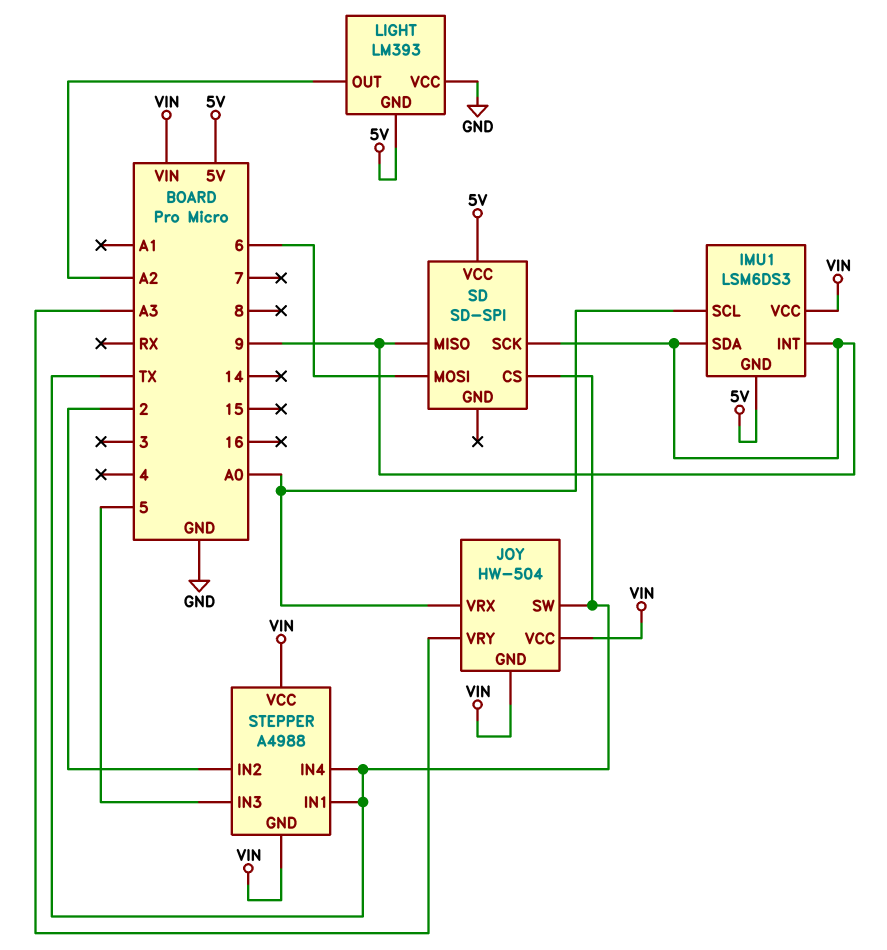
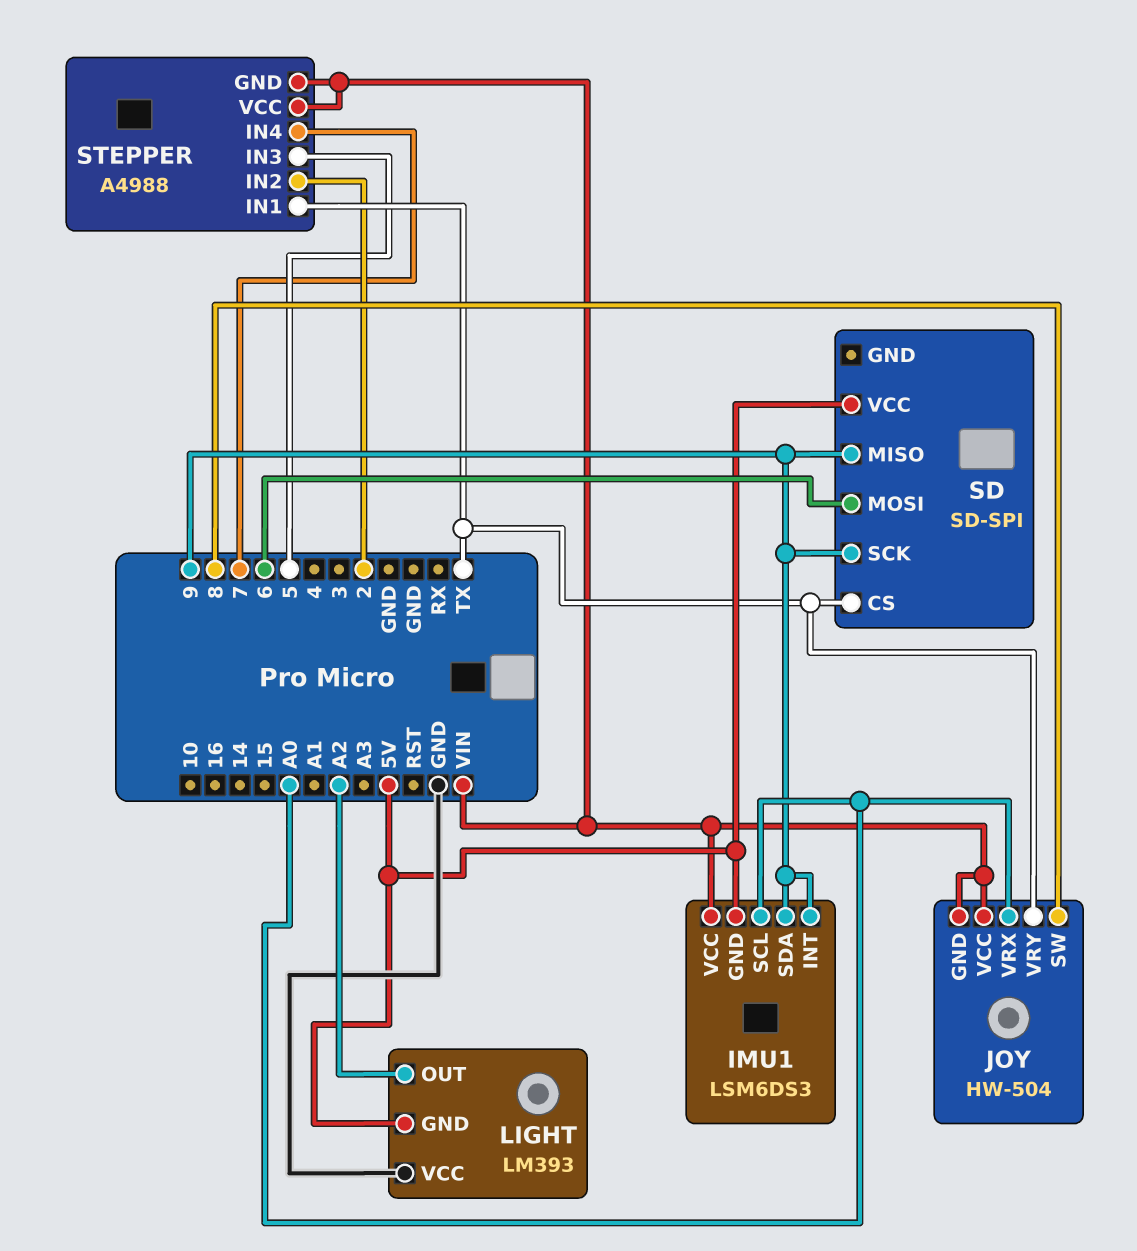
JOY pin SW: TX -> 8
JOY pin VRY: A3 -> TX
STEPPER pin IN4: TX -> 7

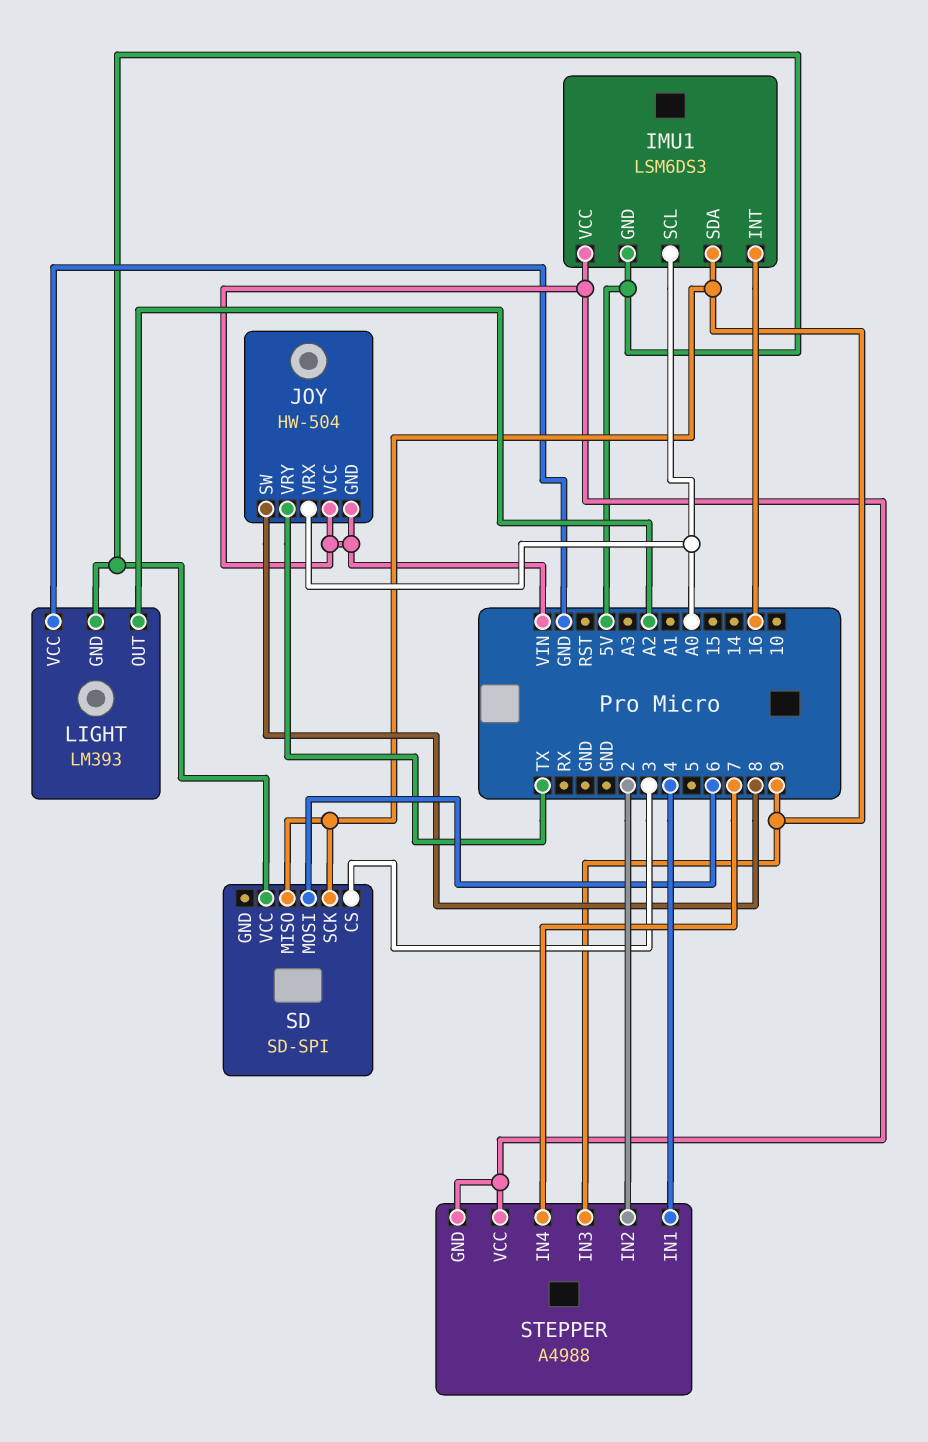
IMU1 pin INT: 9 -> 16
SD pin CS: TX -> 3
STEPPER pin IN1: TX -> 4
STEPPER pin IN3: 5 -> 9

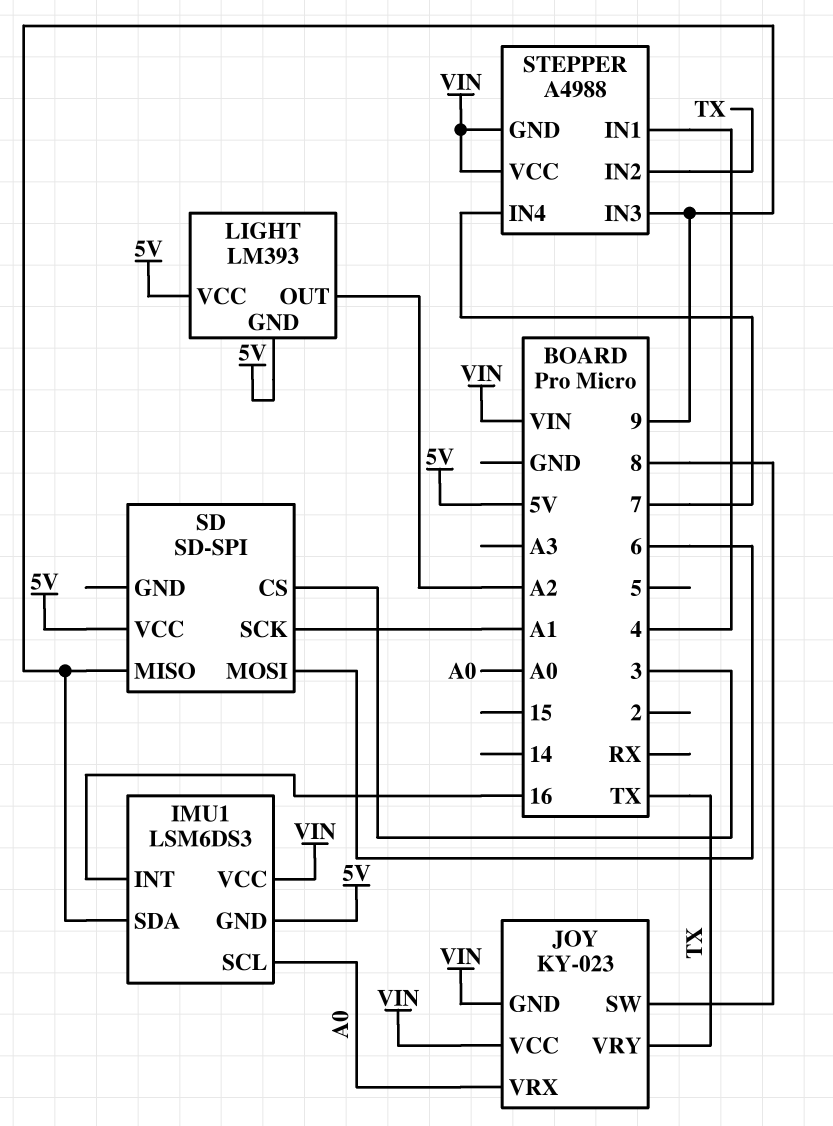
JOY: HW-504 -> KY-023
LIGHT pin VCC: GND -> 5V
SD pin SCK: 9 -> A1
STEPPER pin IN2: 2 -> TX

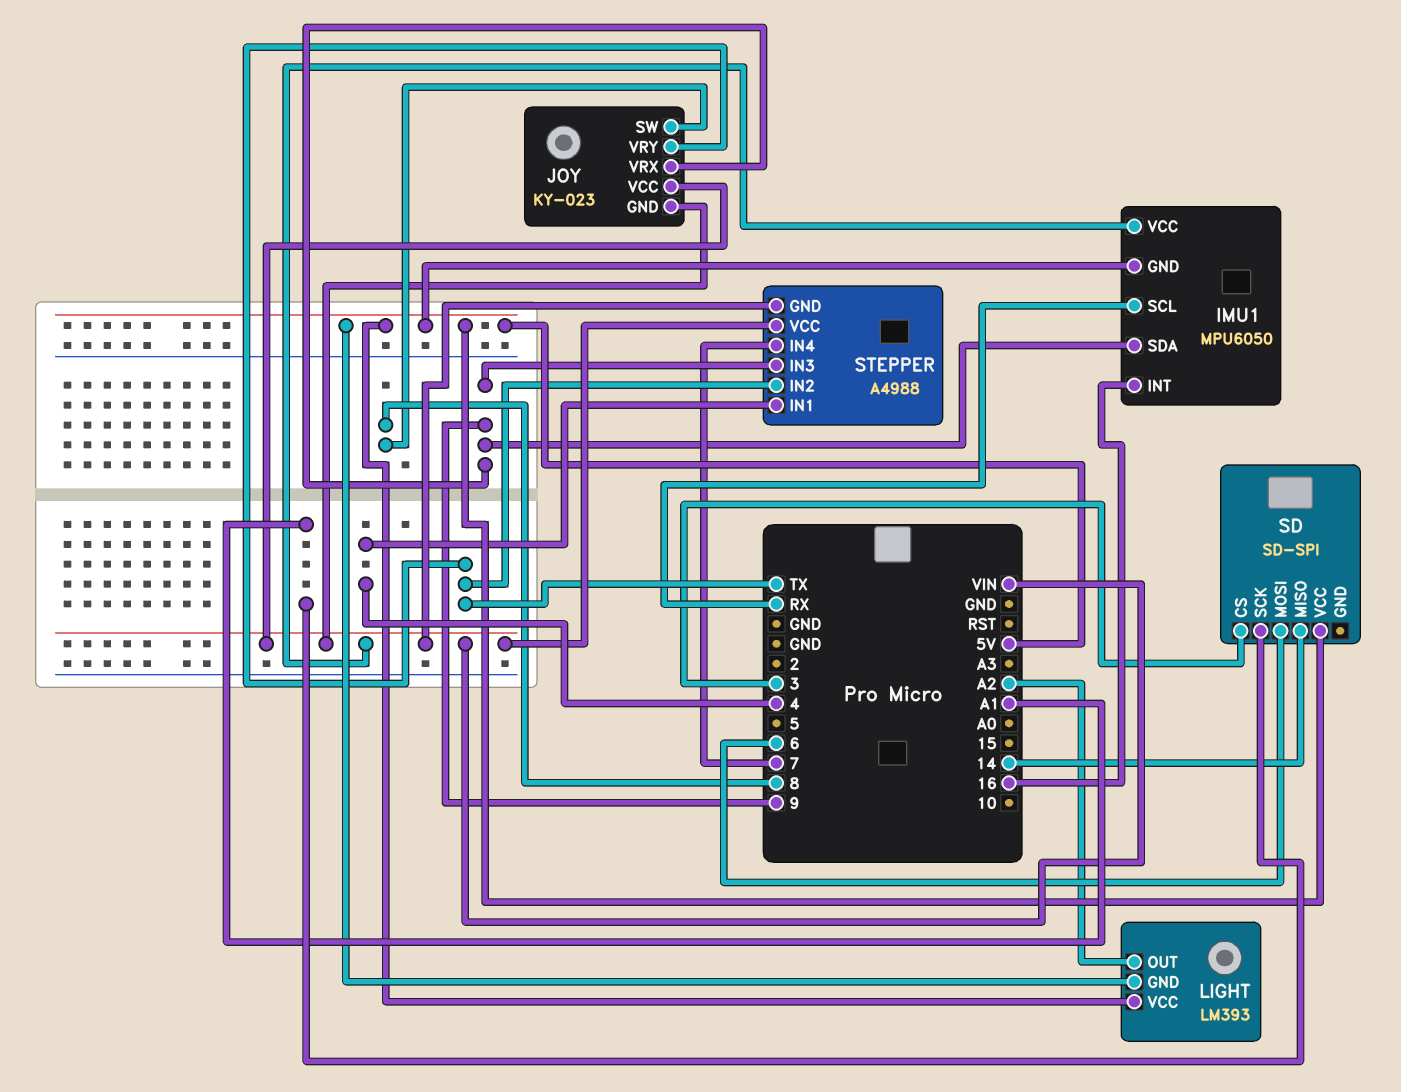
IMU1: LSM6DS3 -> MPU6050
IMU1 pin SCL: A0 -> RX
JOY pin VRX: A0 -> 9
SD pin MISO: 9 -> 14

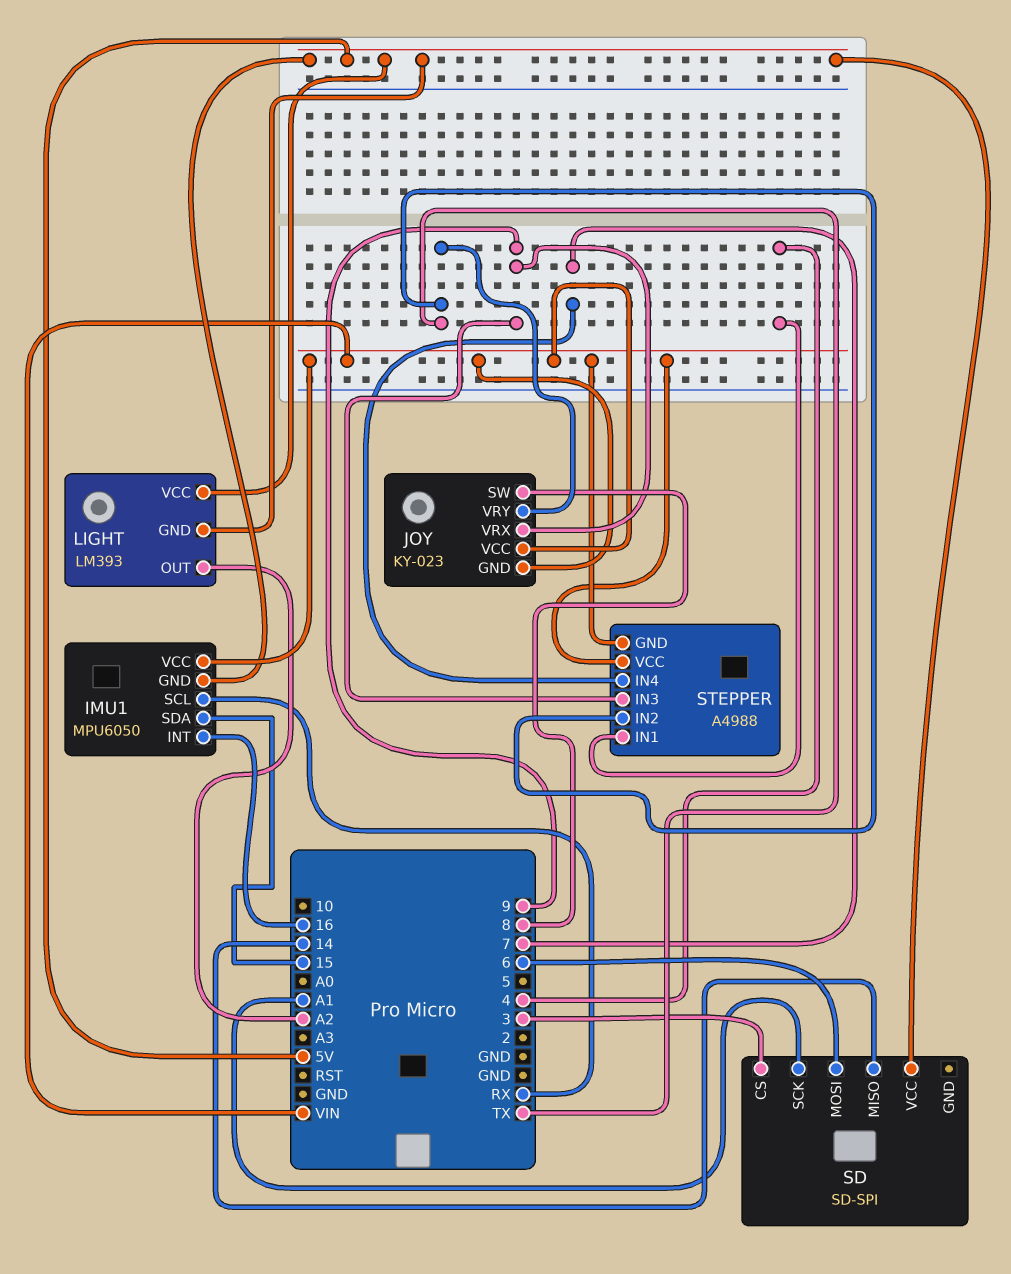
IMU1 pin SDA: 9 -> 15

